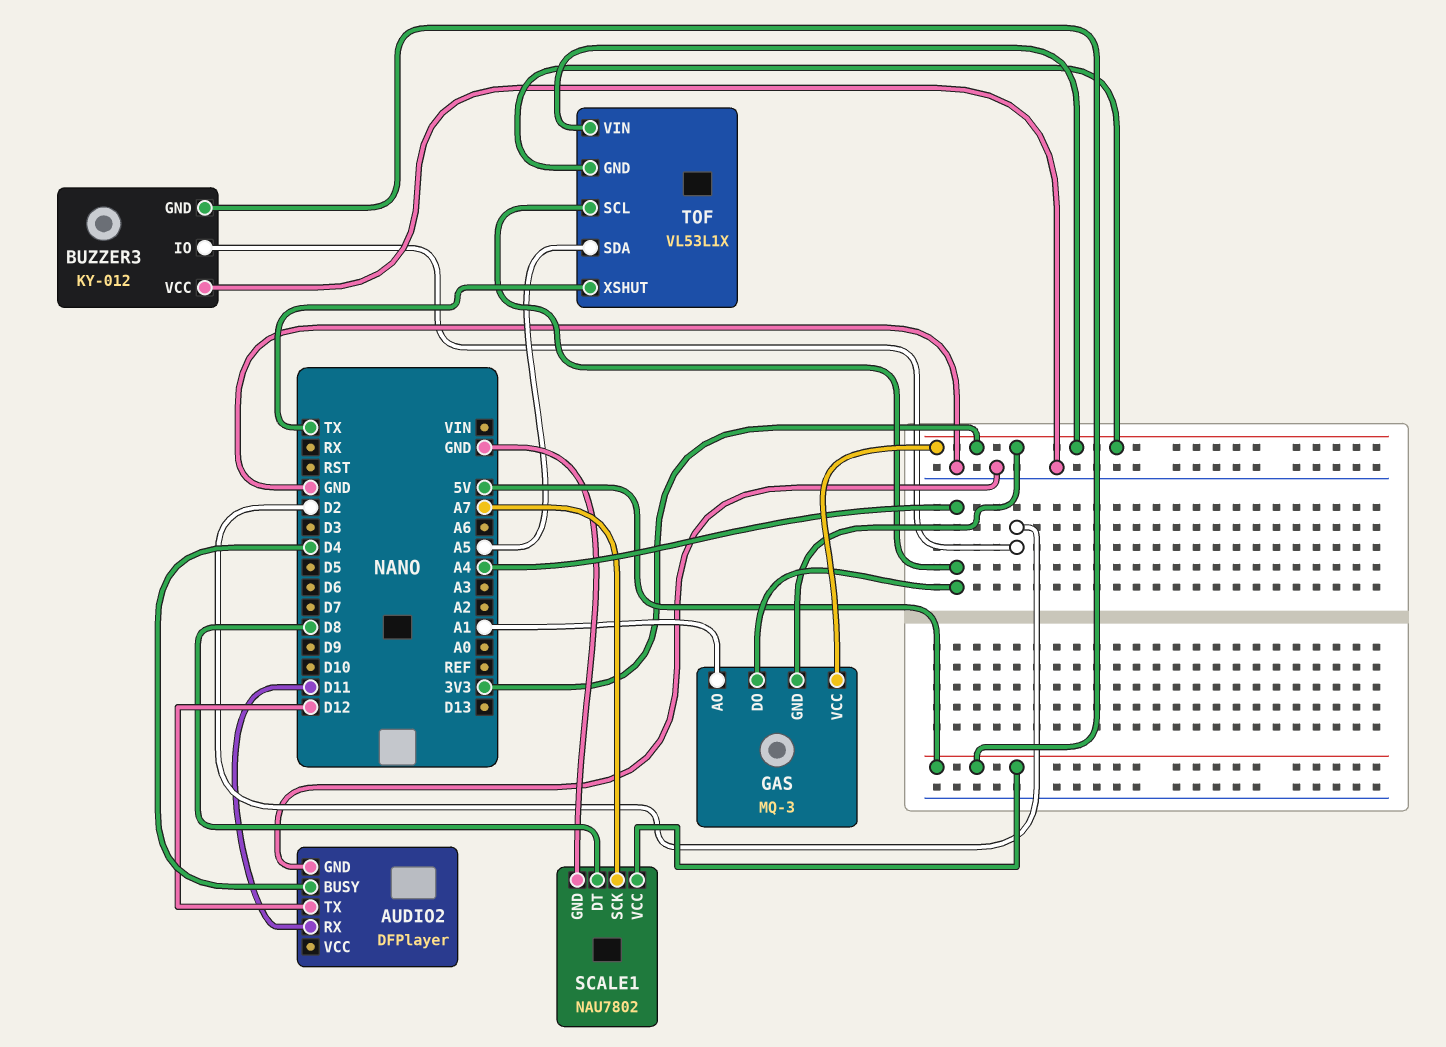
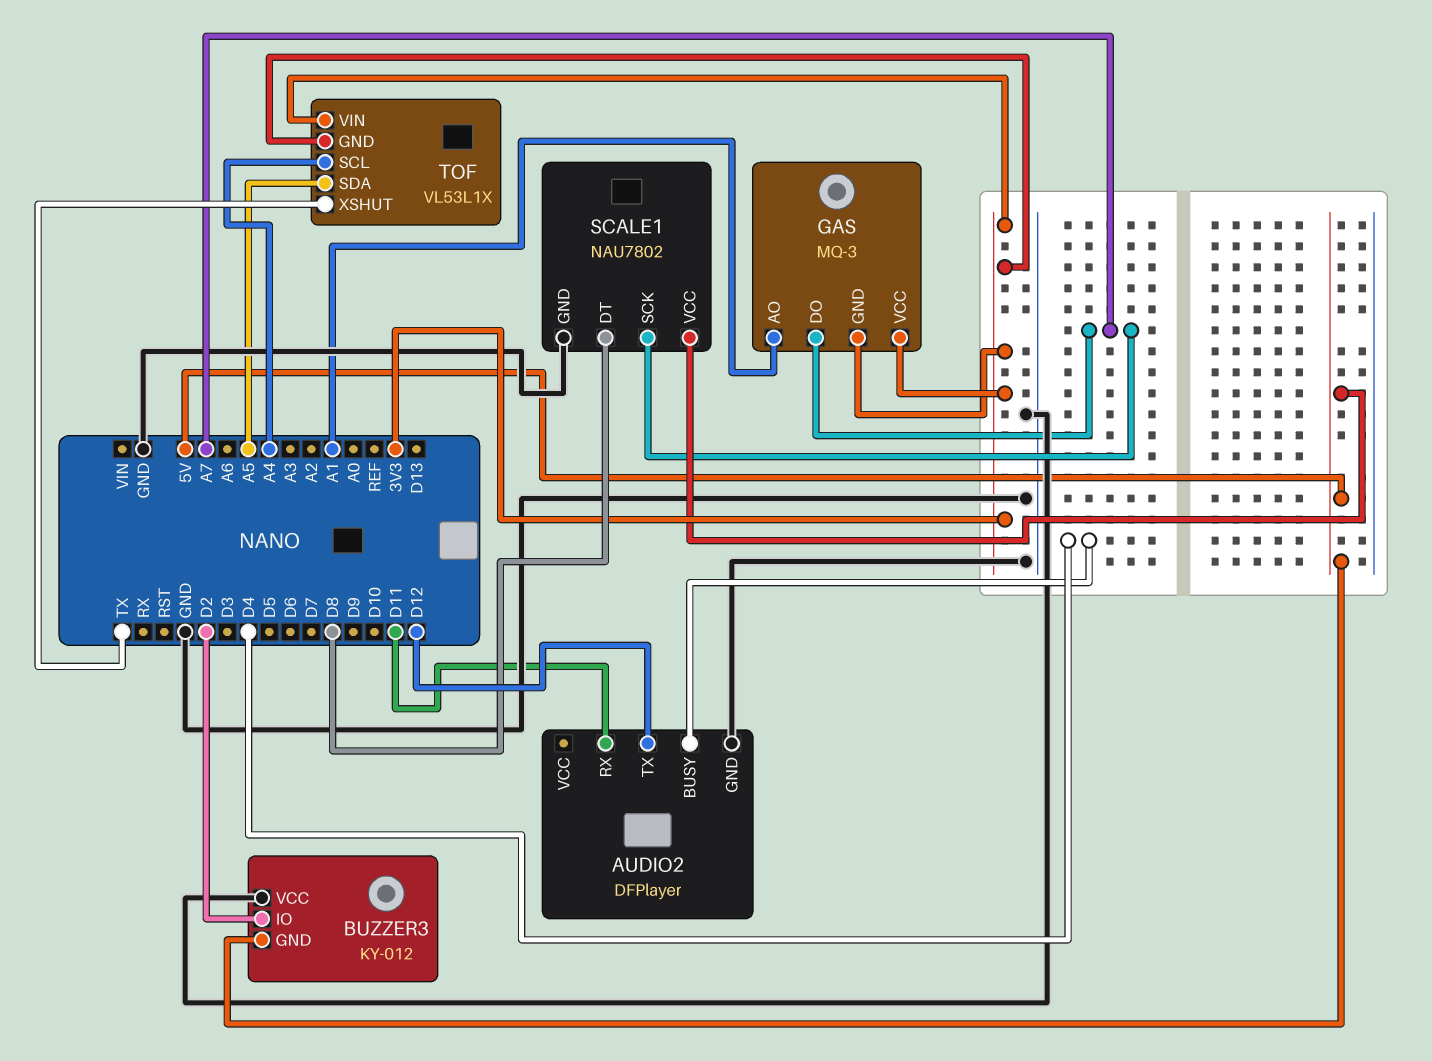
GAS pin DO: A4 -> A7

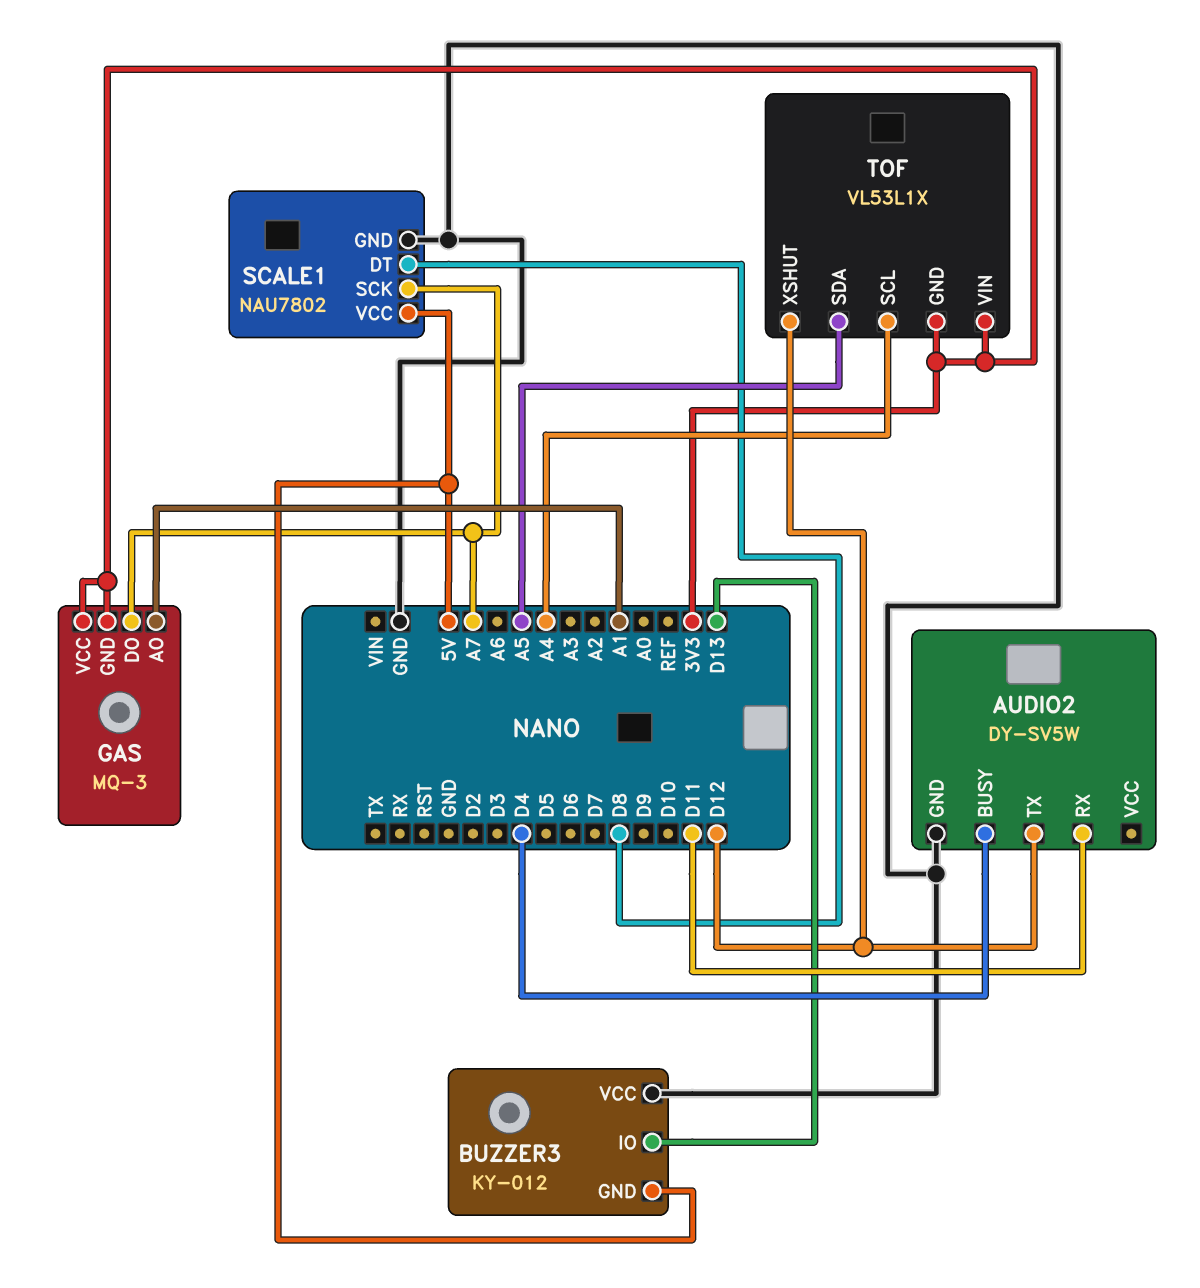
AUDIO2: DFPlayer -> DY-SV5W
BUZZER3 pin IO: D2 -> D13
TOF pin XSHUT: TX -> D12

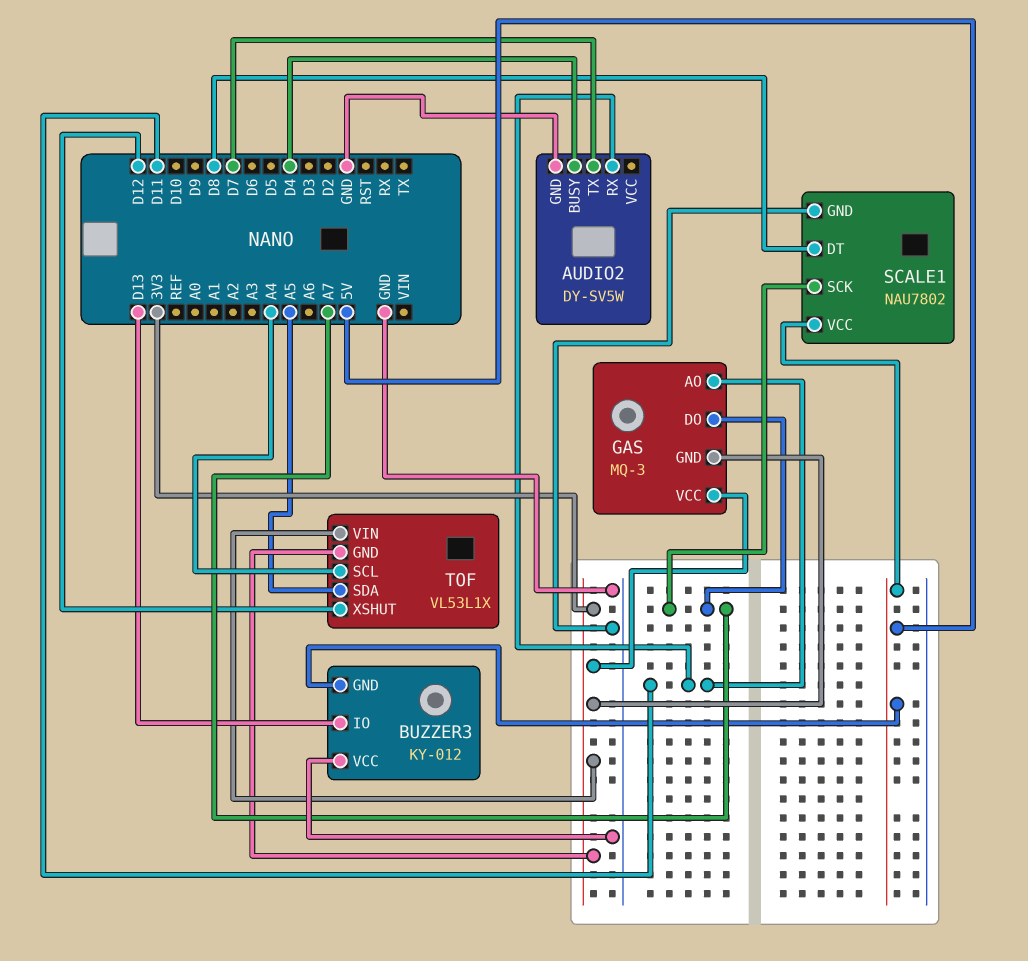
AUDIO2 pin TX: D12 -> D7
GAS pin AO: A1 -> D11

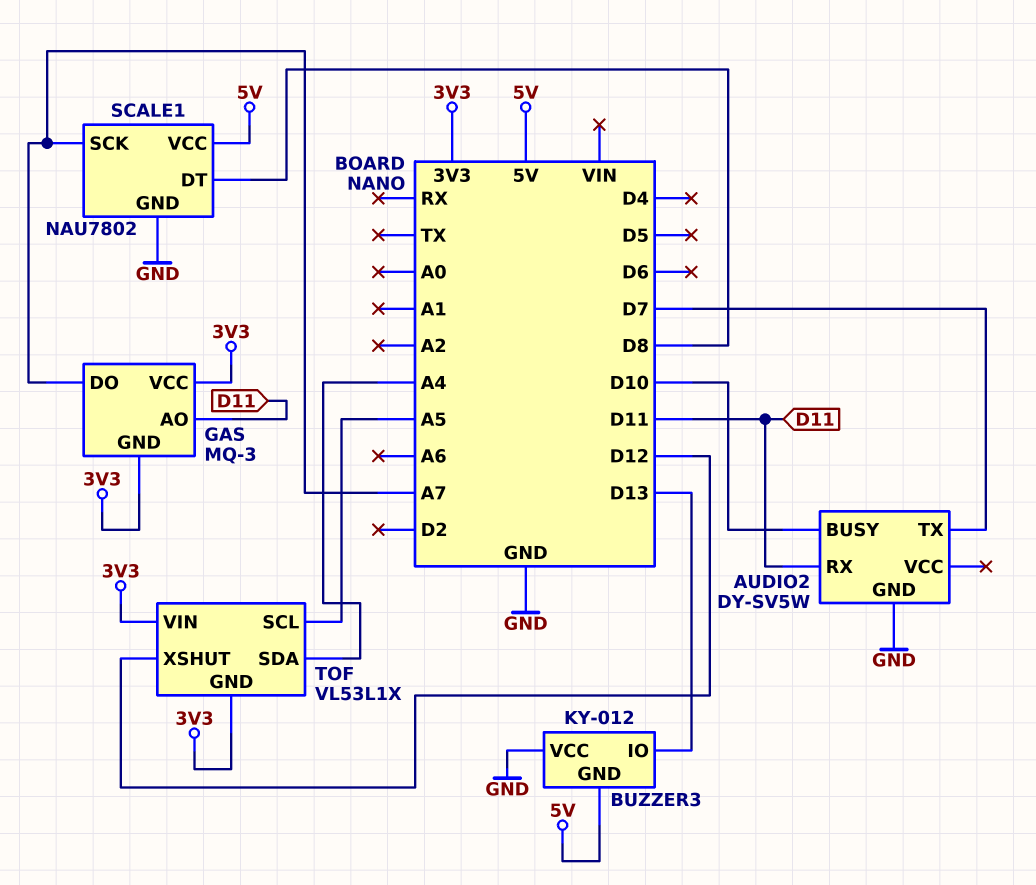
AUDIO2 pin BUSY: D4 -> D10
TOF pin SCL: A4 -> A5
TOF pin SDA: A5 -> A4

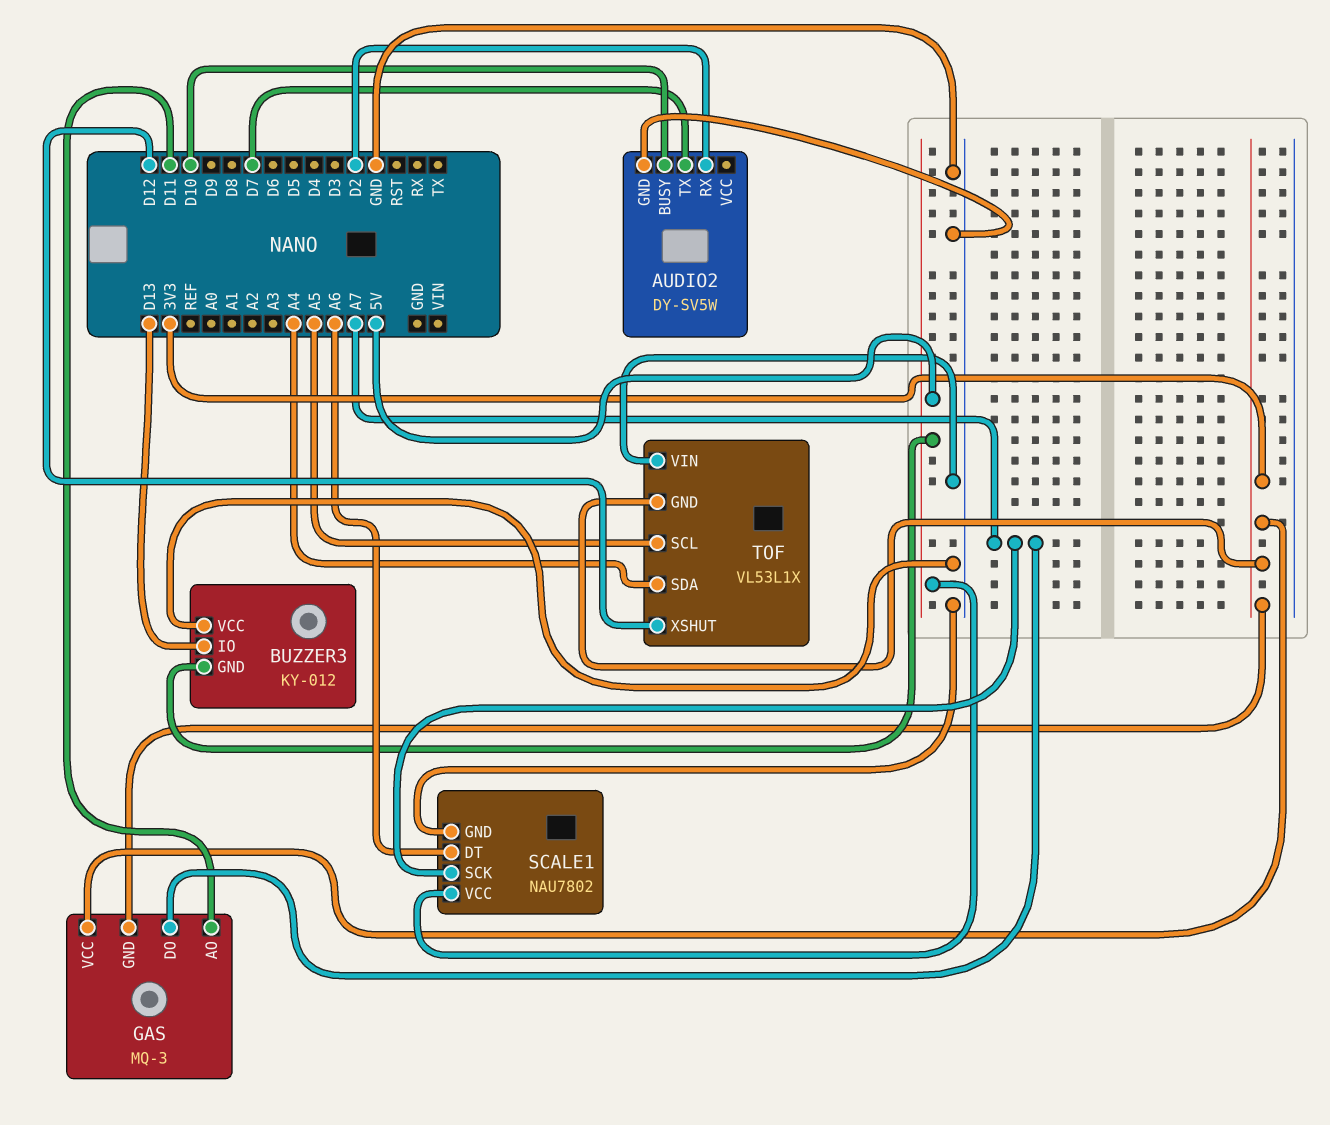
AUDIO2 pin RX: D11 -> D2
SCALE1 pin DT: D8 -> A6
TOF pin VIN: 3V3 -> GND

